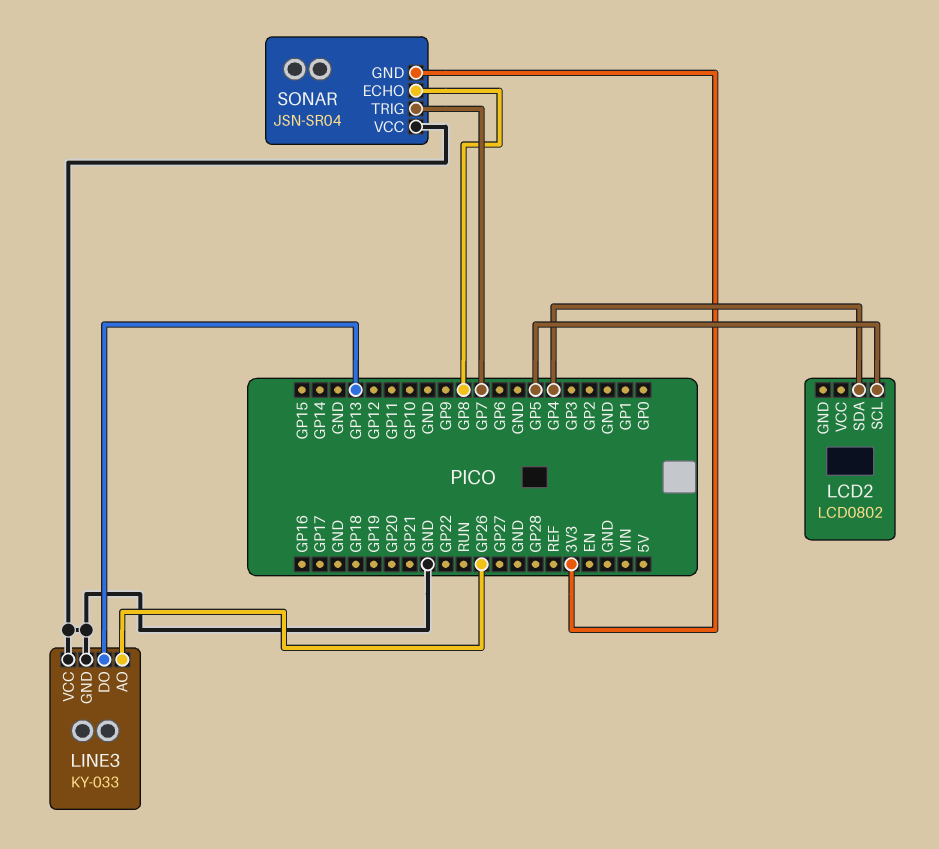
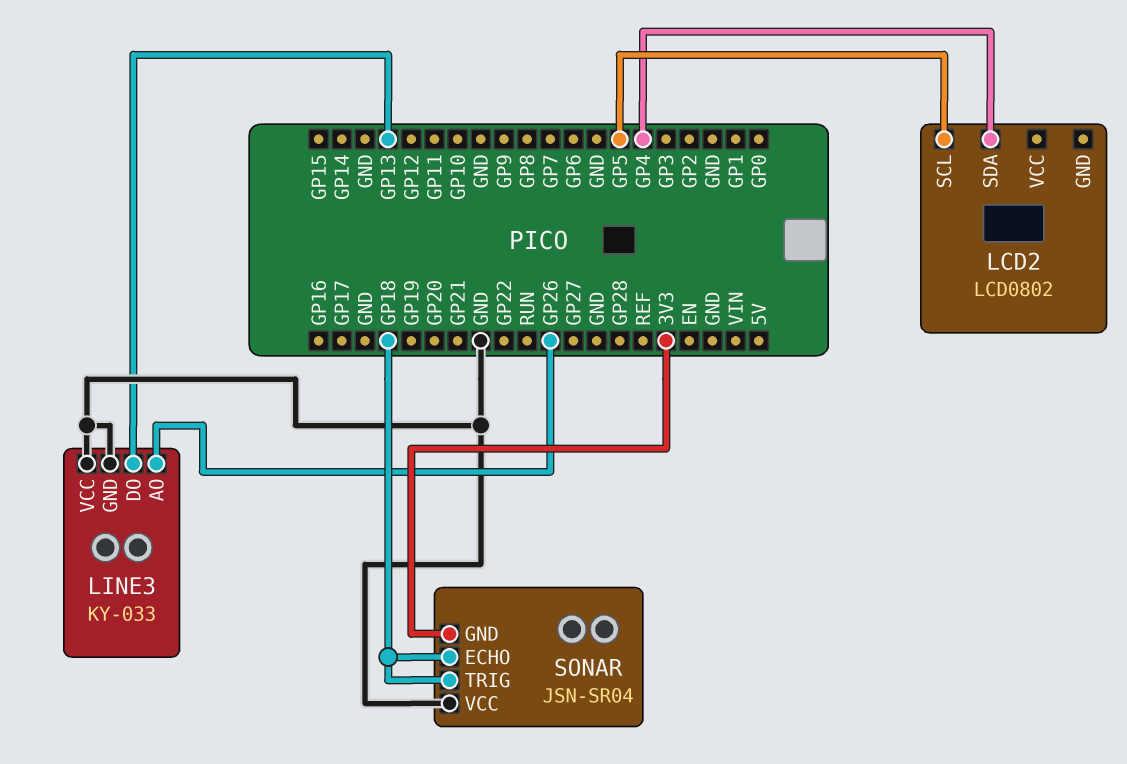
SONAR pin ECHO: GP8 -> GP18
SONAR pin TRIG: GP7 -> GP18

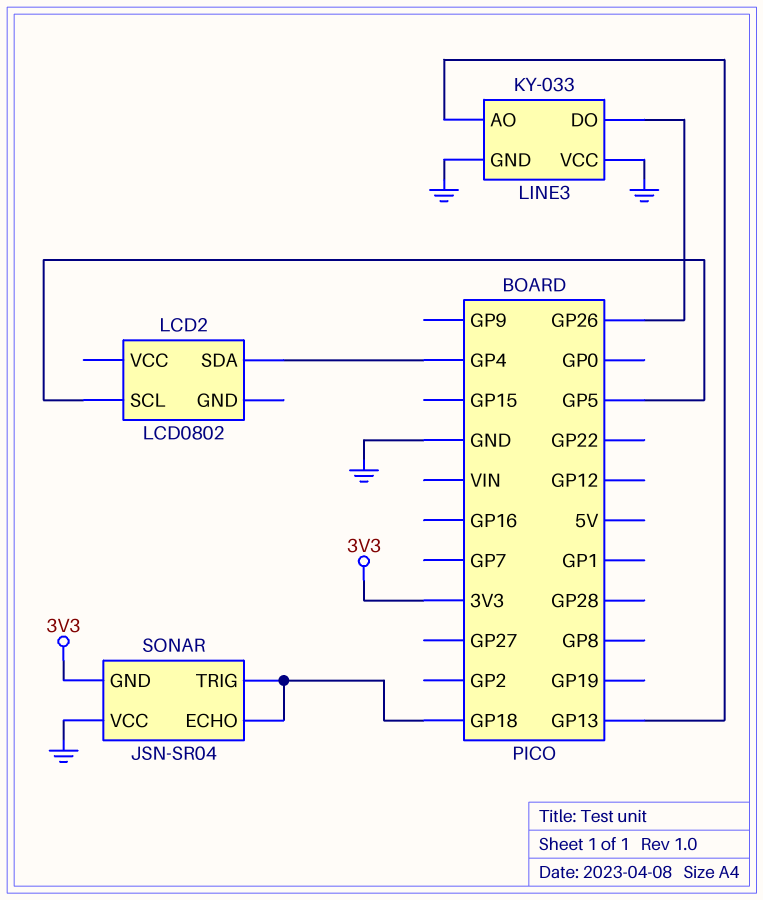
LINE3 pin AO: GP26 -> GP13
LINE3 pin DO: GP13 -> GP26

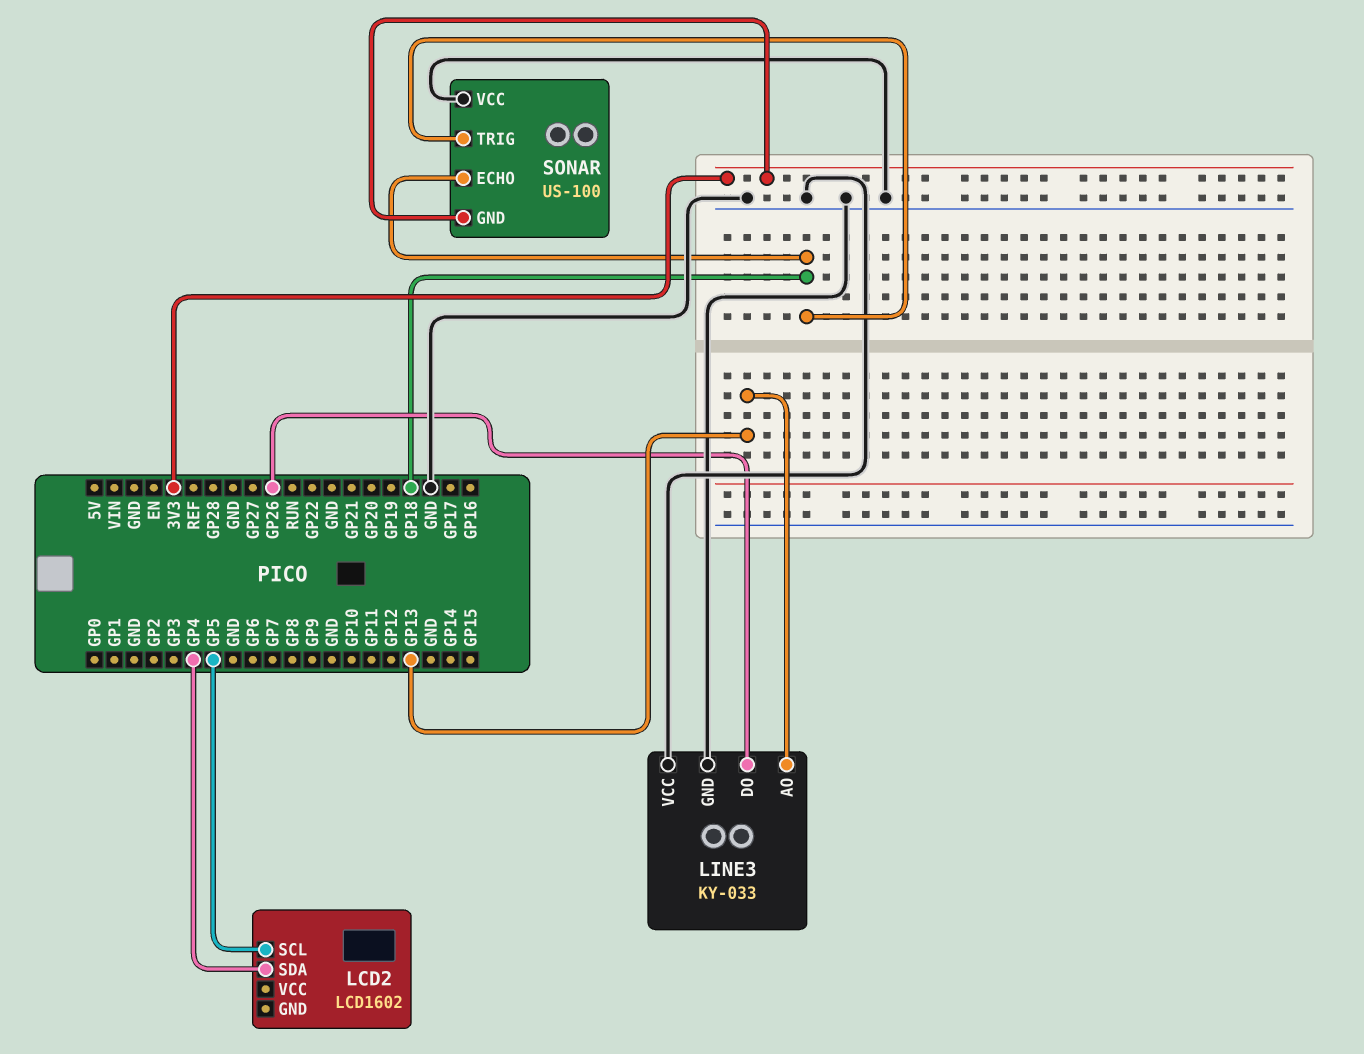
LCD2: LCD0802 -> LCD1602
SONAR: JSN-SR04 -> US-100

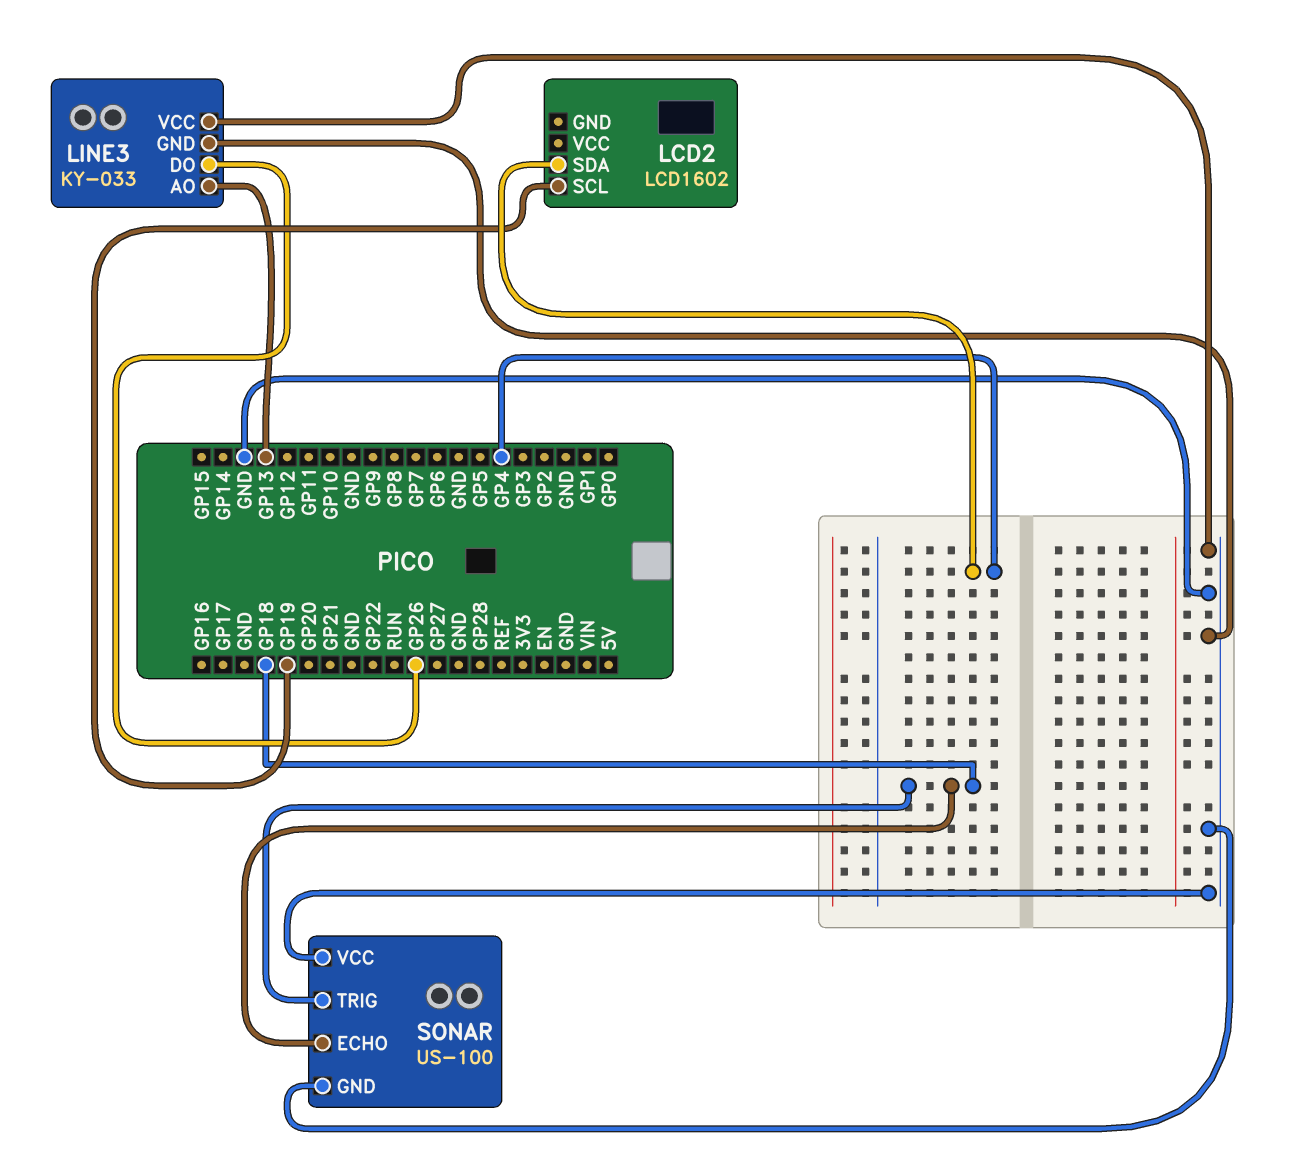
LCD2 pin SCL: GP5 -> GP19
SONAR pin GND: 3V3 -> GND

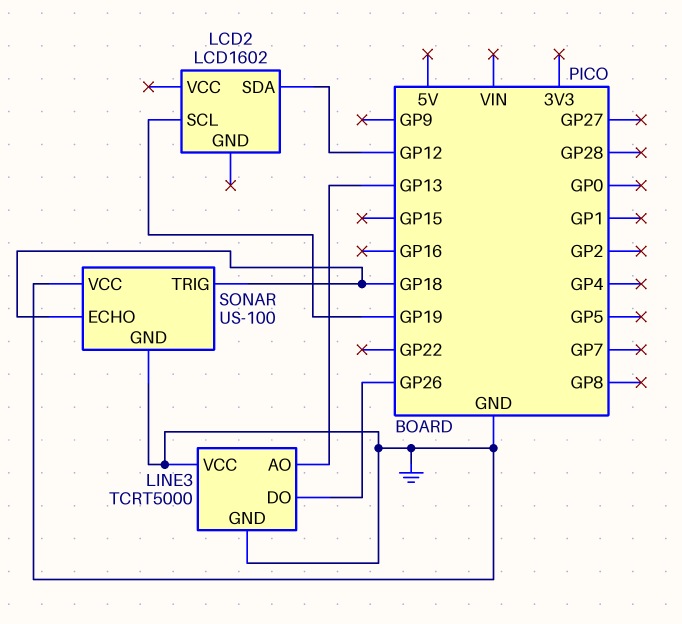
LCD2 pin SDA: GP4 -> GP12
LINE3: KY-033 -> TCRT5000

